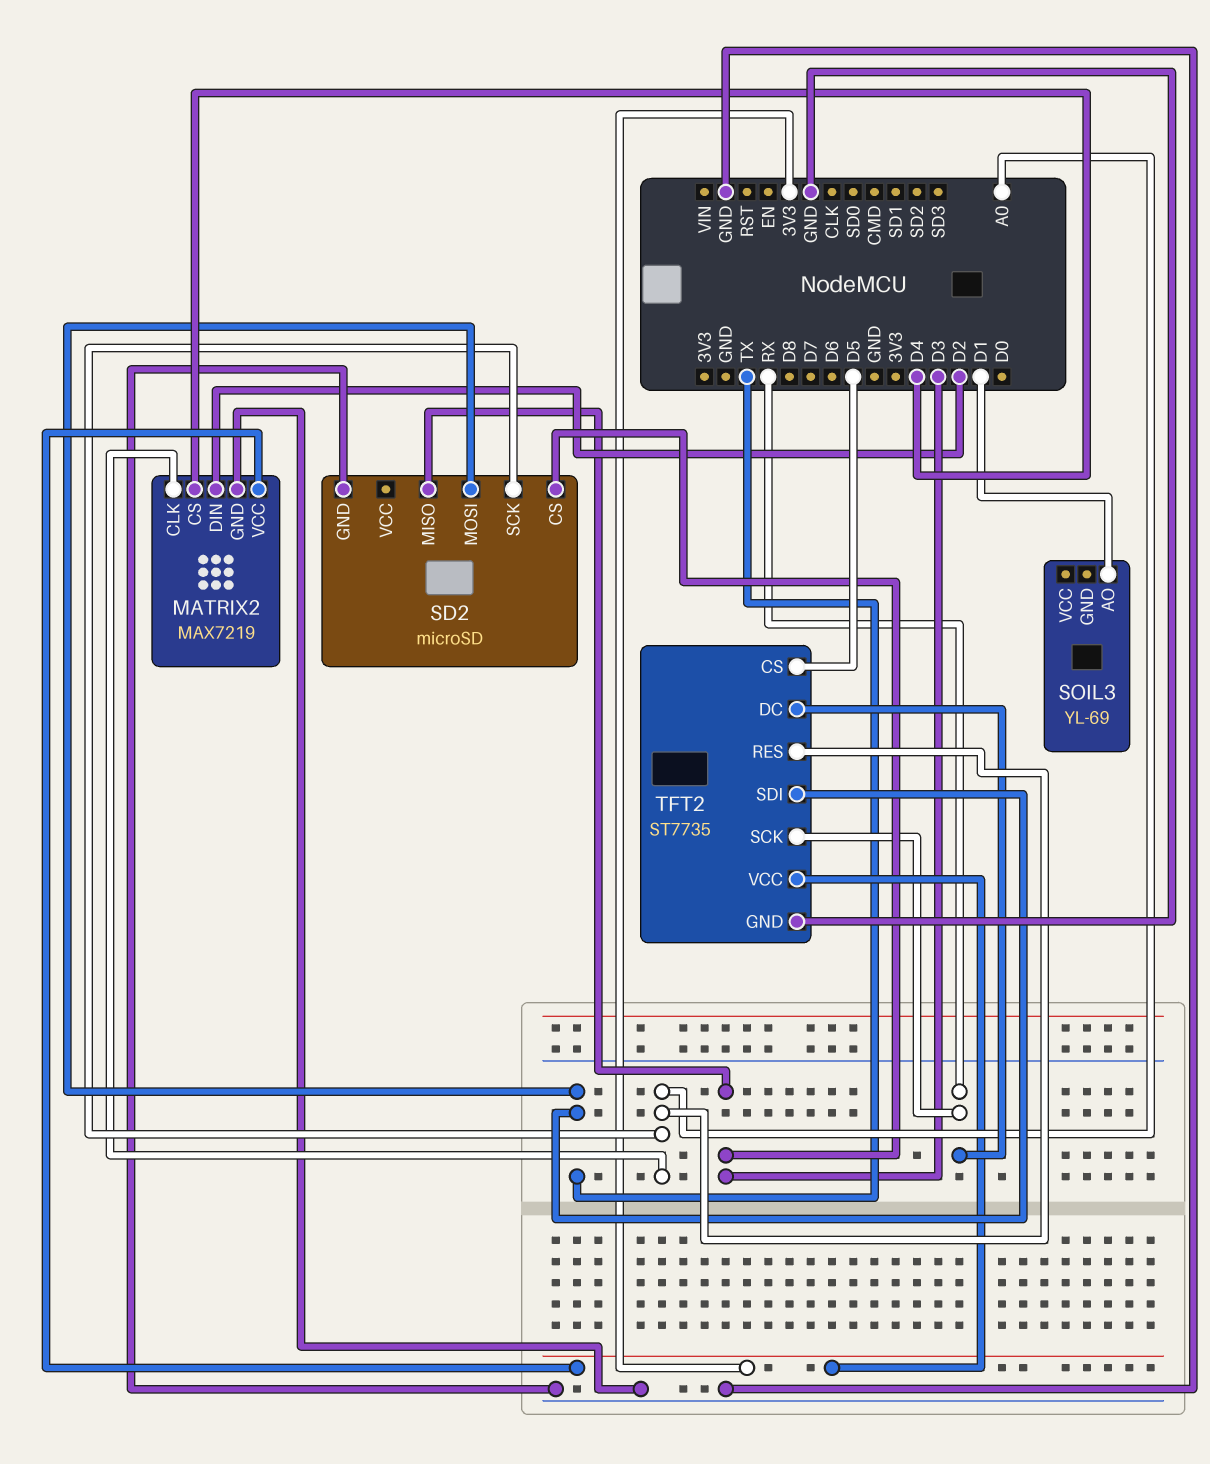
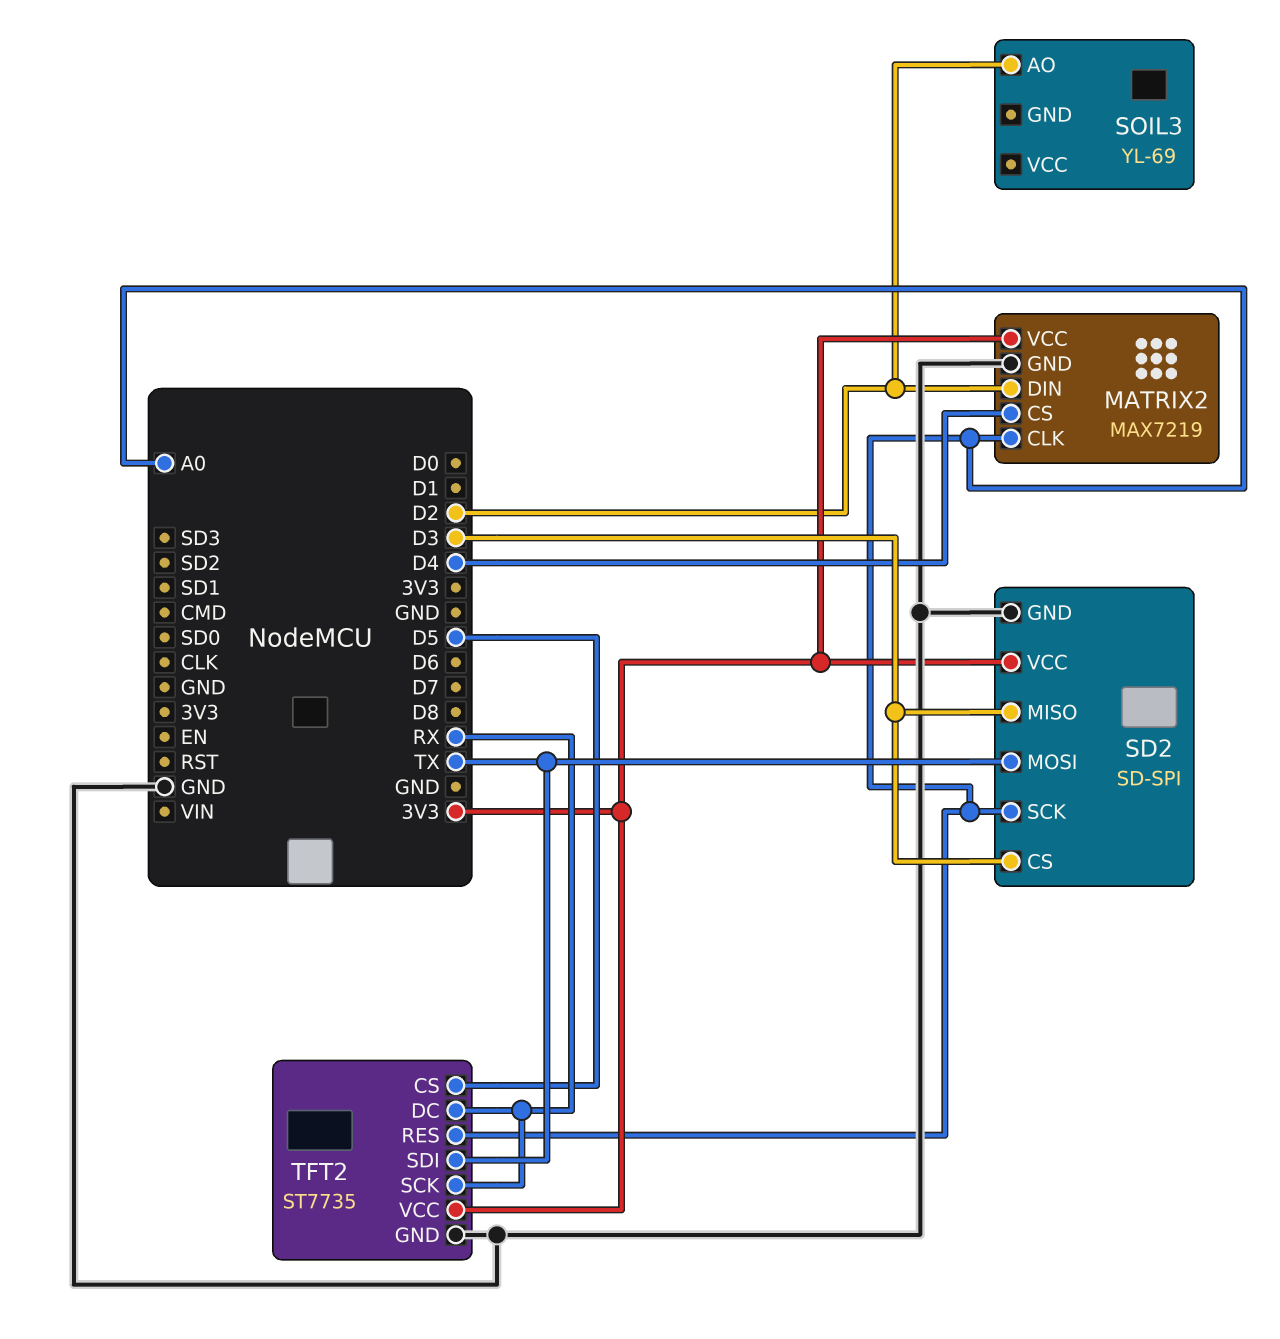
SD2: microSD -> SD-SPI
SD2 pin VCC: none -> 3V3
SOIL3 pin AO: D1 -> D2

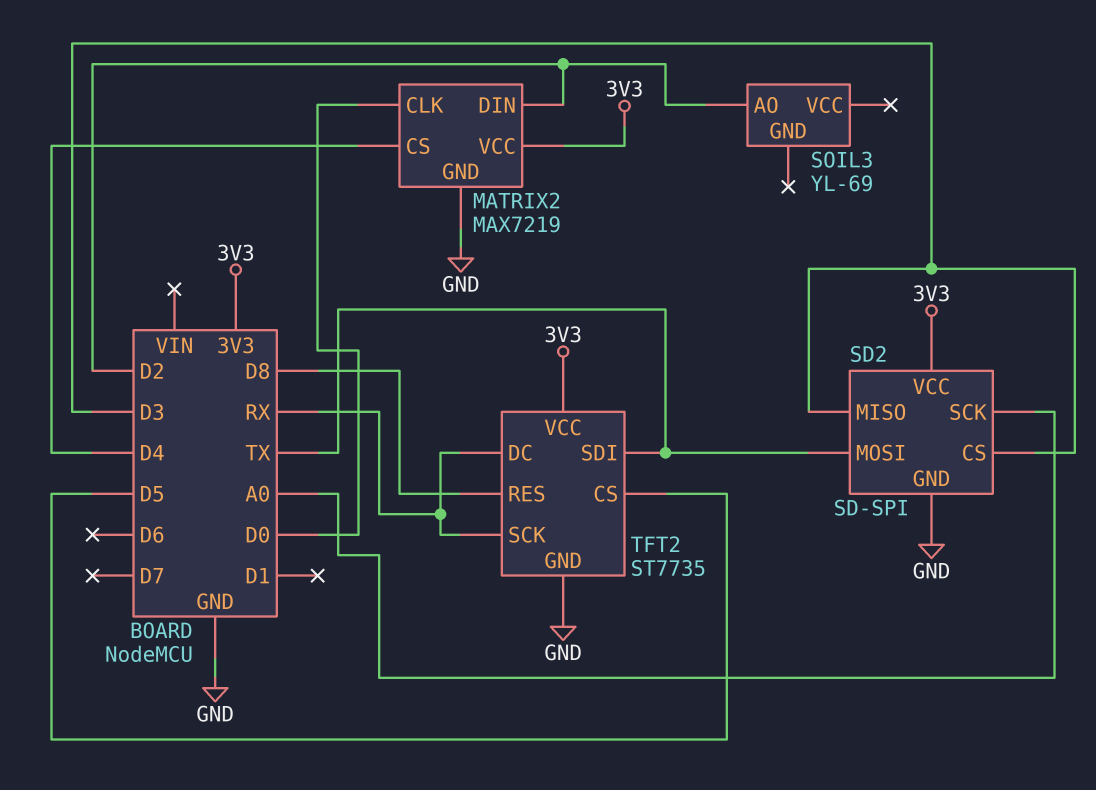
MATRIX2 pin CLK: A0 -> D0
TFT2 pin RES: A0 -> D8

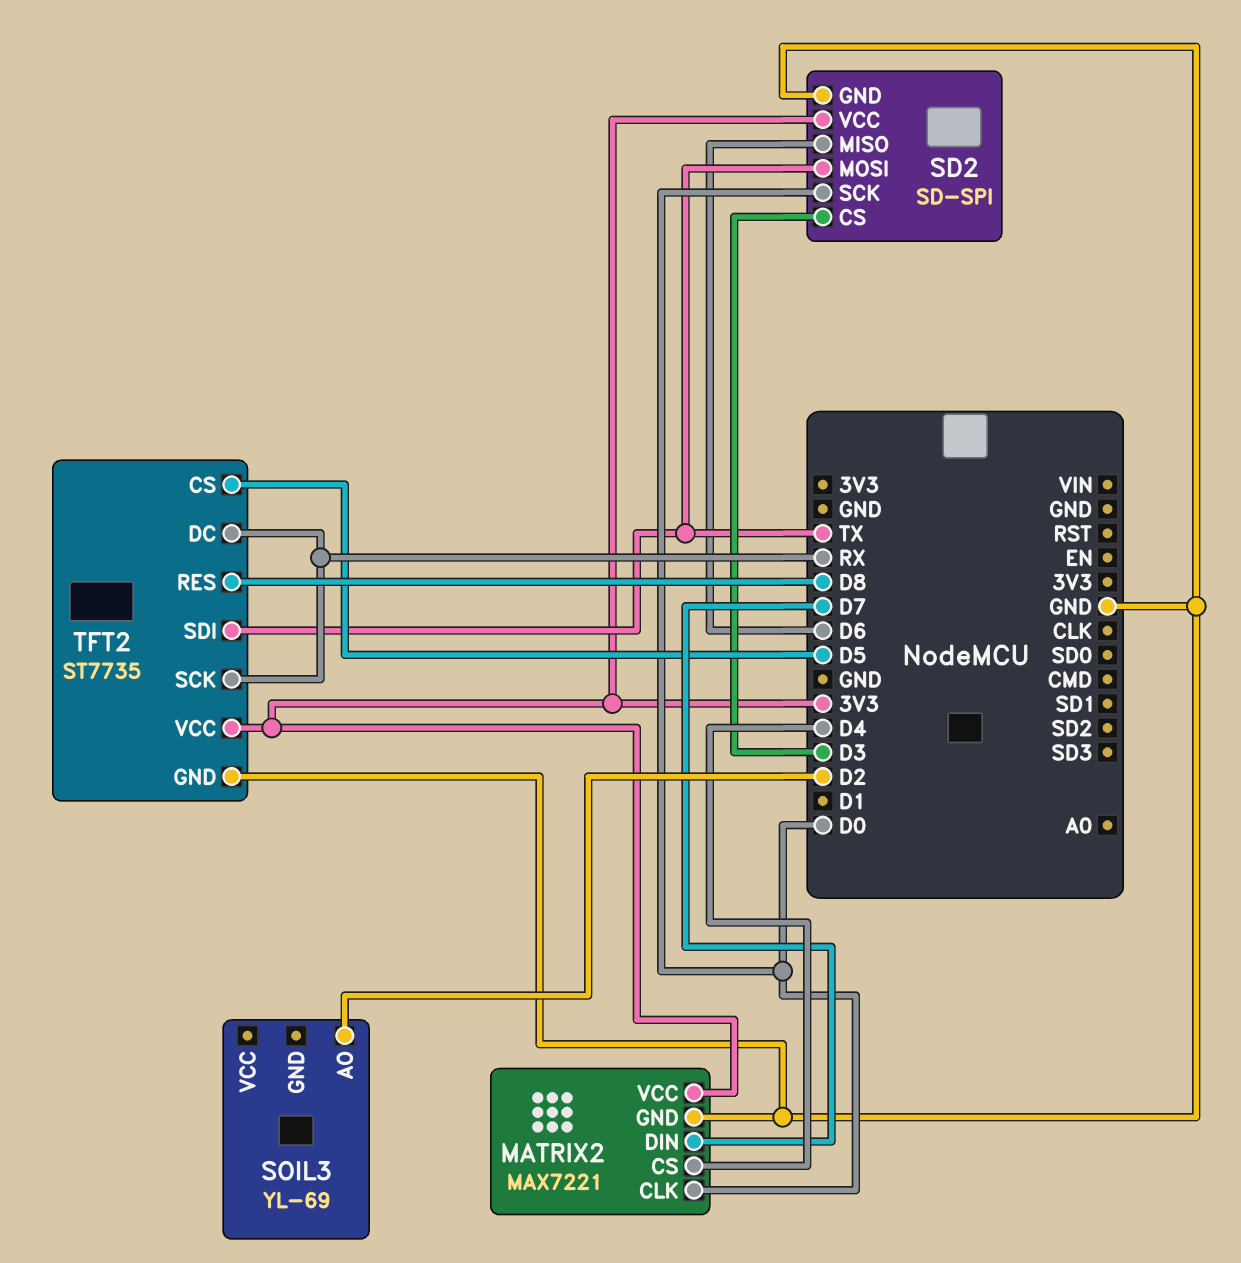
MATRIX2: MAX7219 -> MAX7221
MATRIX2 pin DIN: D2 -> D7
SD2 pin MISO: D3 -> D6
SD2 pin SCK: A0 -> D0

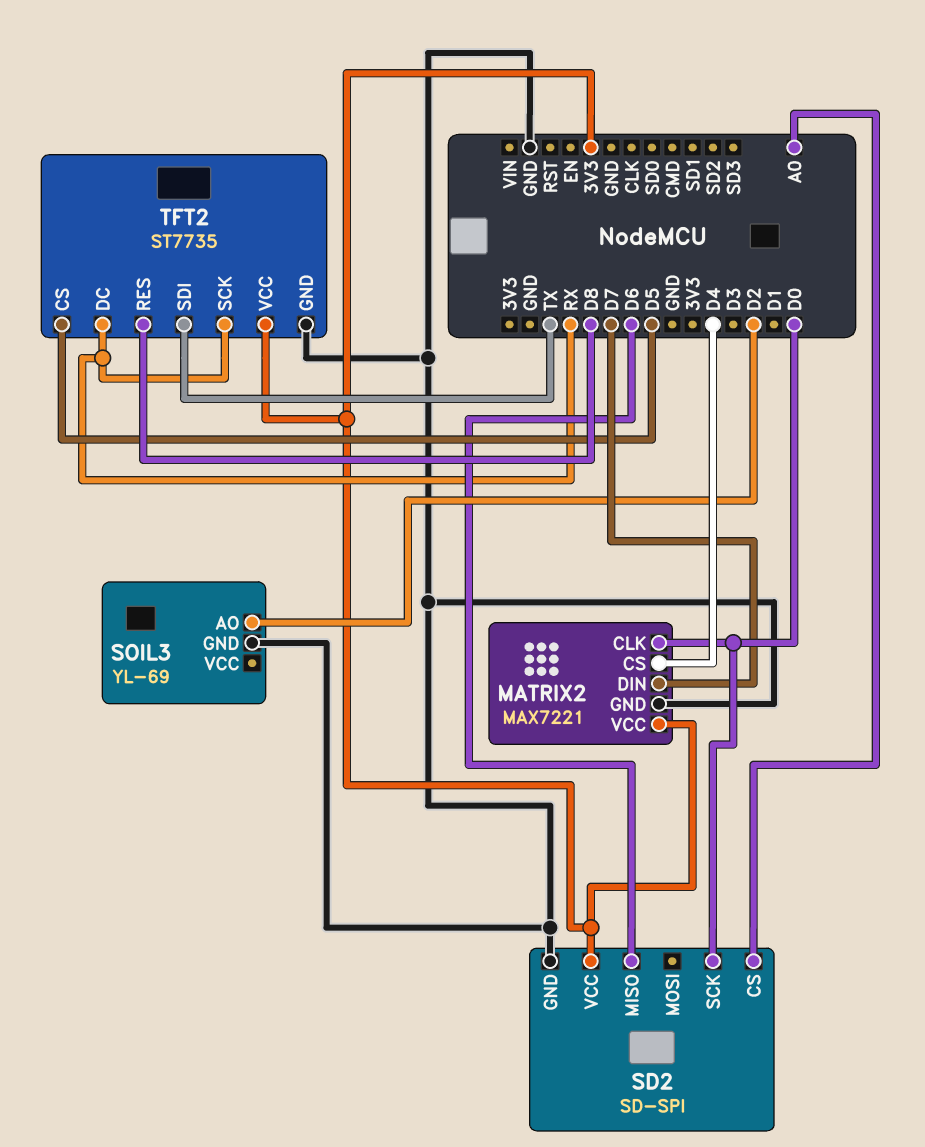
SD2 pin CS: D3 -> A0
SD2 pin MOSI: TX -> none
SOIL3 pin GND: none -> GND

